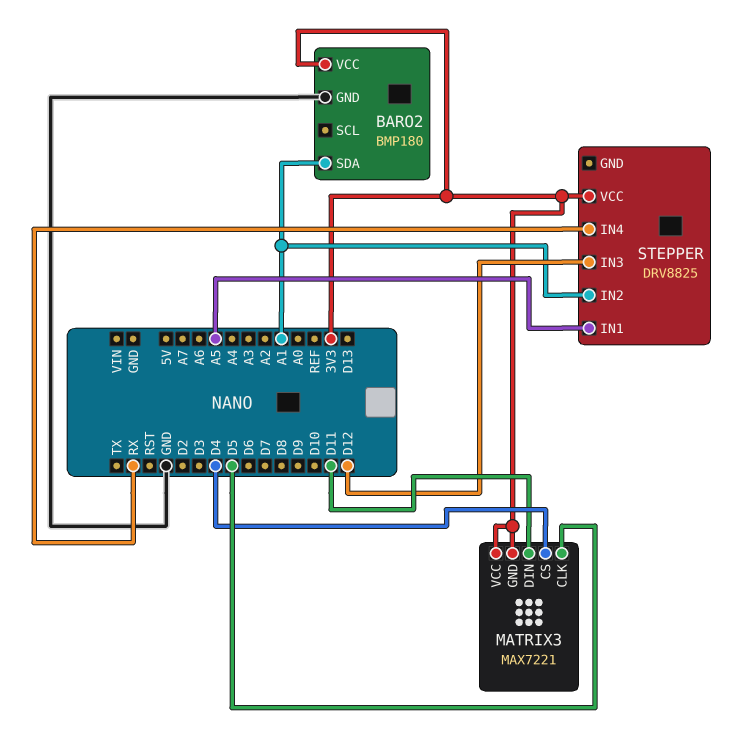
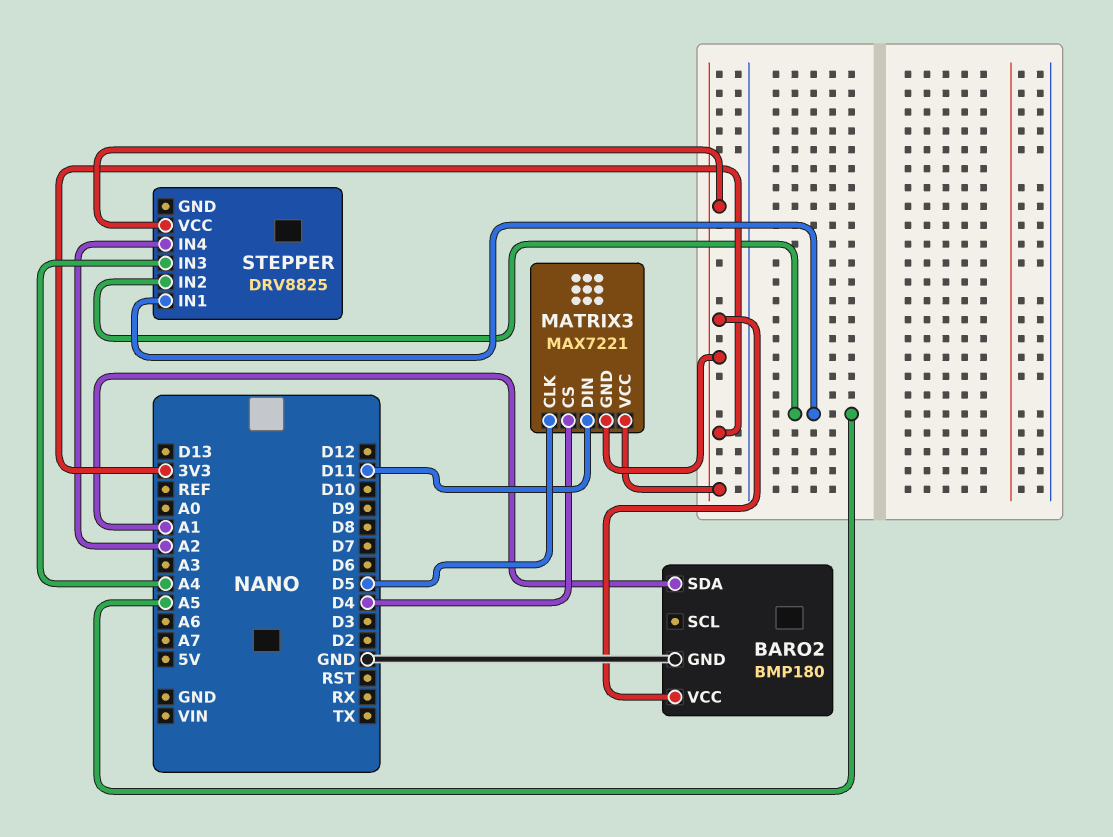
STEPPER pin IN2: A1 -> A5
STEPPER pin IN3: D12 -> A4
STEPPER pin IN4: RX -> A2

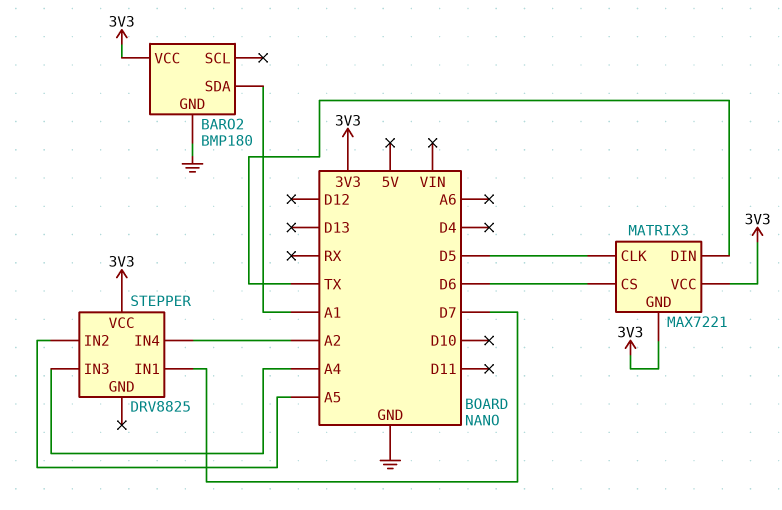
MATRIX3 pin CS: D4 -> D6
MATRIX3 pin DIN: D11 -> TX
STEPPER pin IN1: A5 -> D7

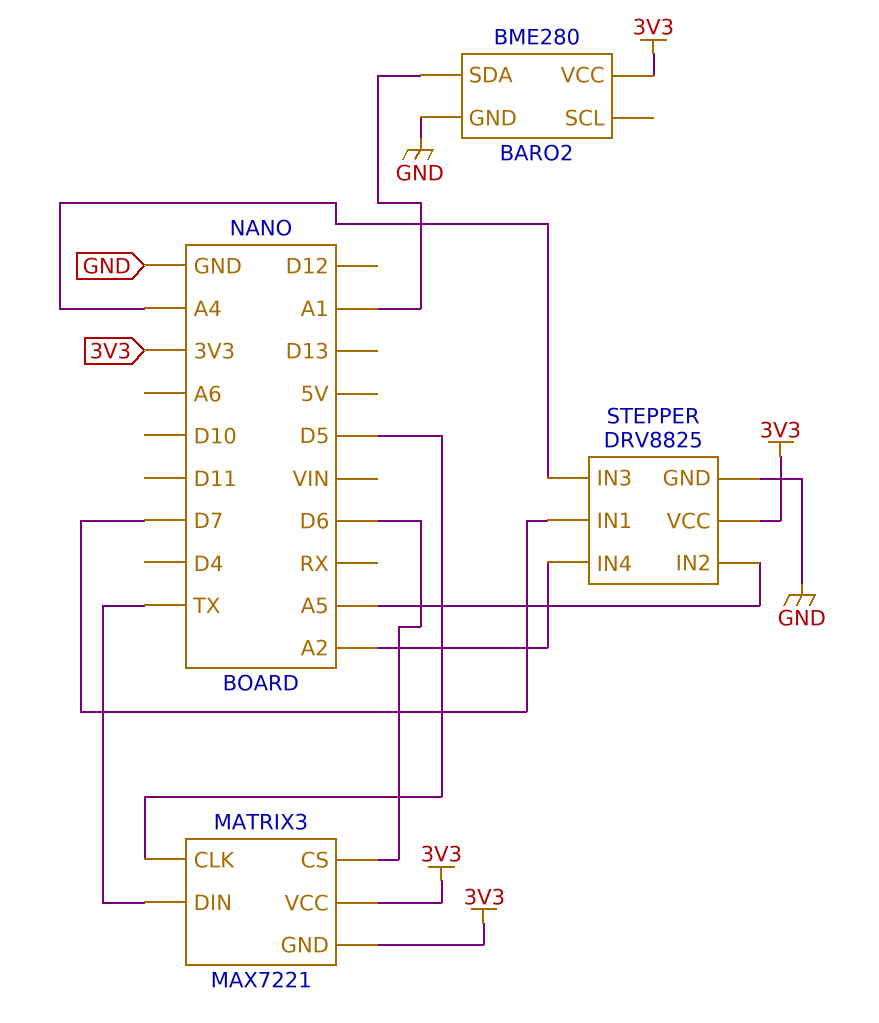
BARO2: BMP180 -> BME280
STEPPER pin GND: none -> GND

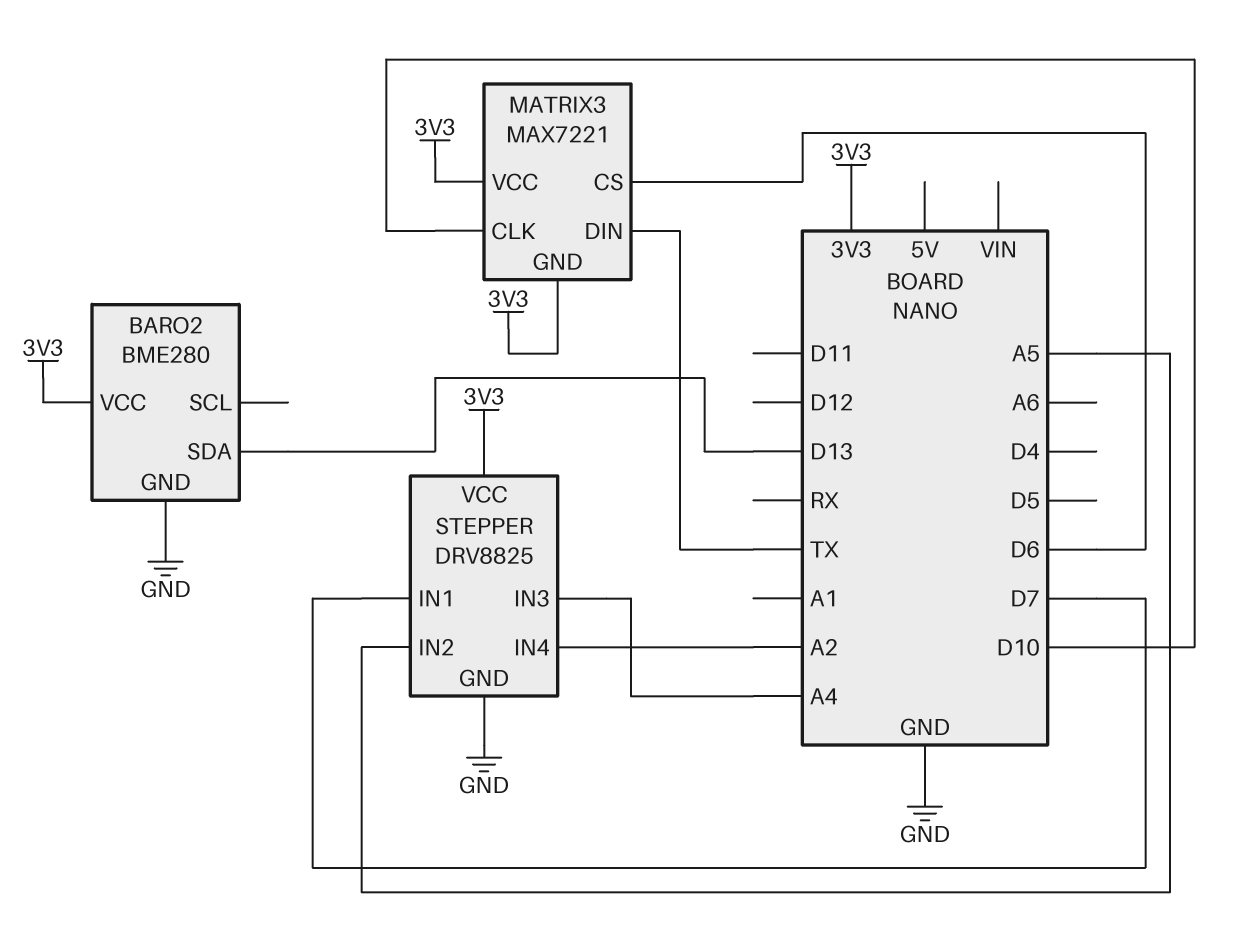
BARO2 pin SDA: A1 -> D13
MATRIX3 pin CLK: D5 -> D10

